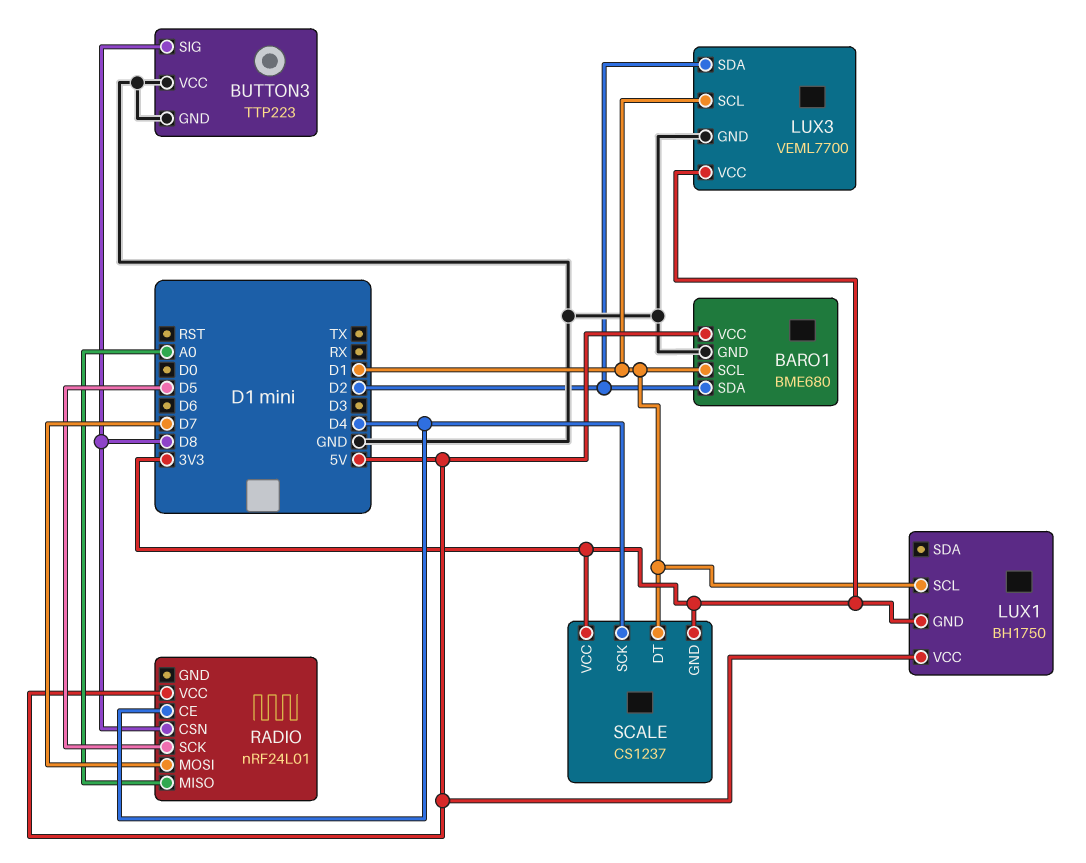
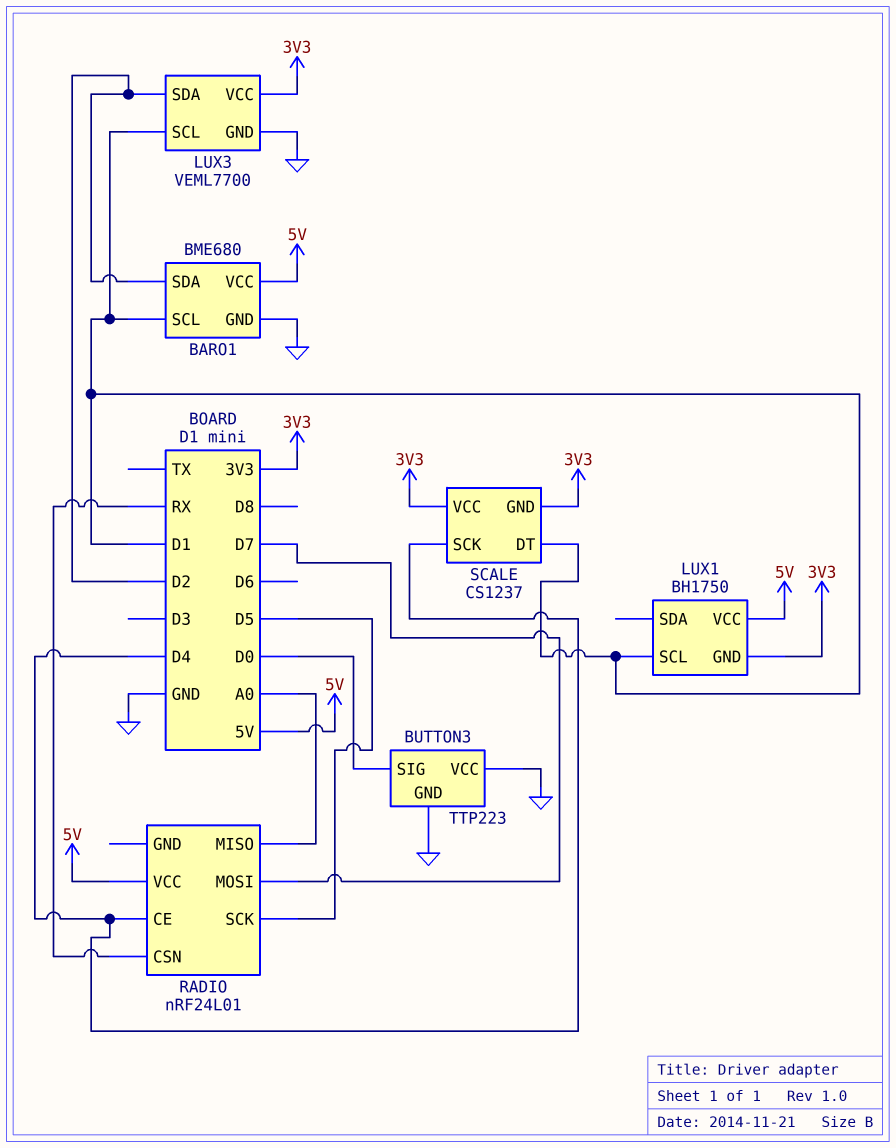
BUTTON3 pin SIG: D8 -> D0
RADIO pin CSN: D8 -> RX

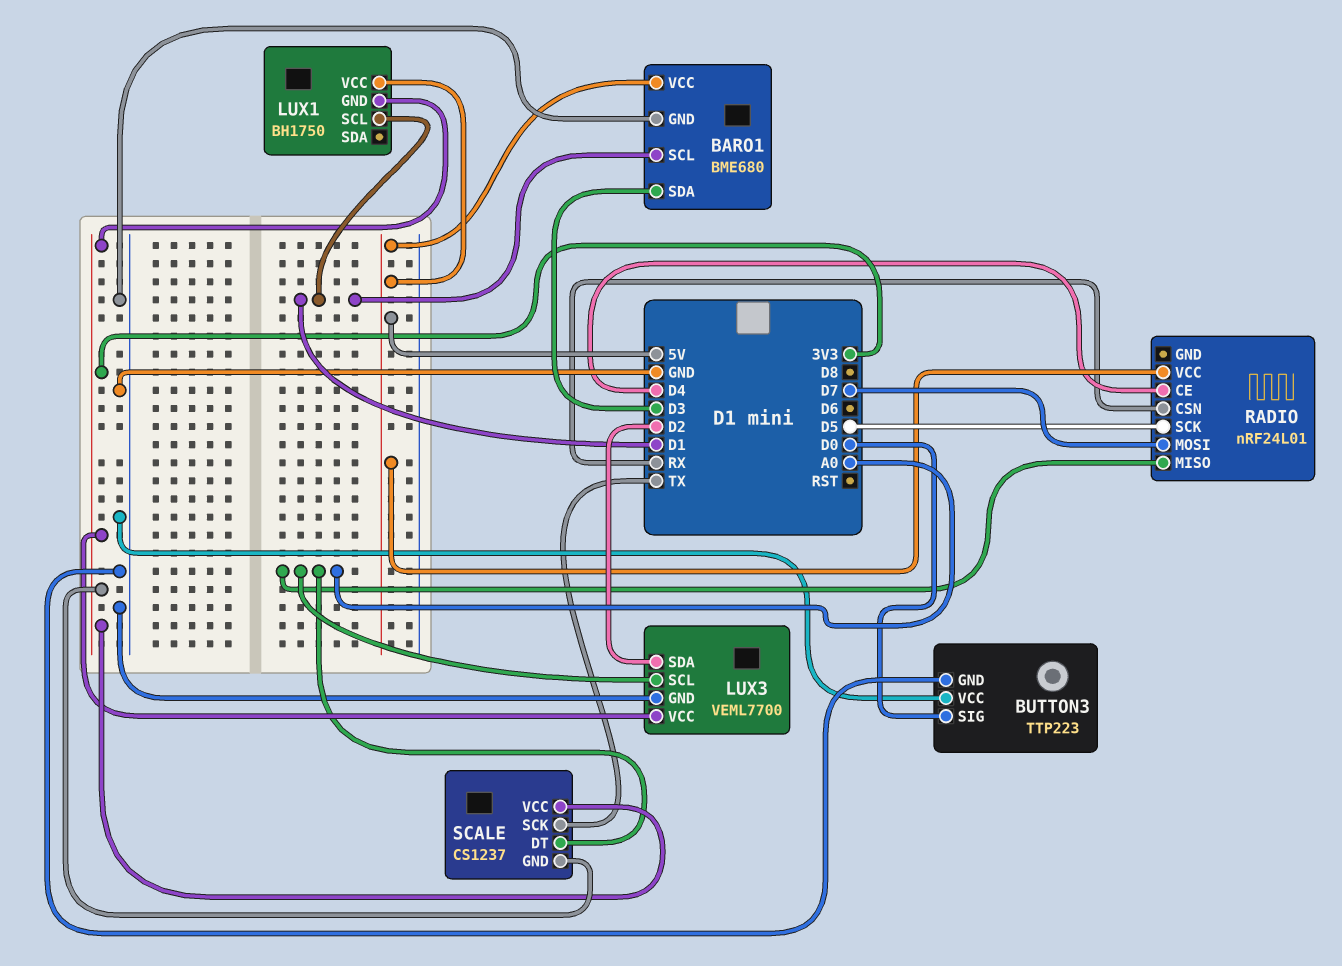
BARO1 pin SDA: D2 -> D3
LUX3 pin SCL: D1 -> A0
SCALE pin DT: D1 -> A0
SCALE pin SCK: D4 -> TX

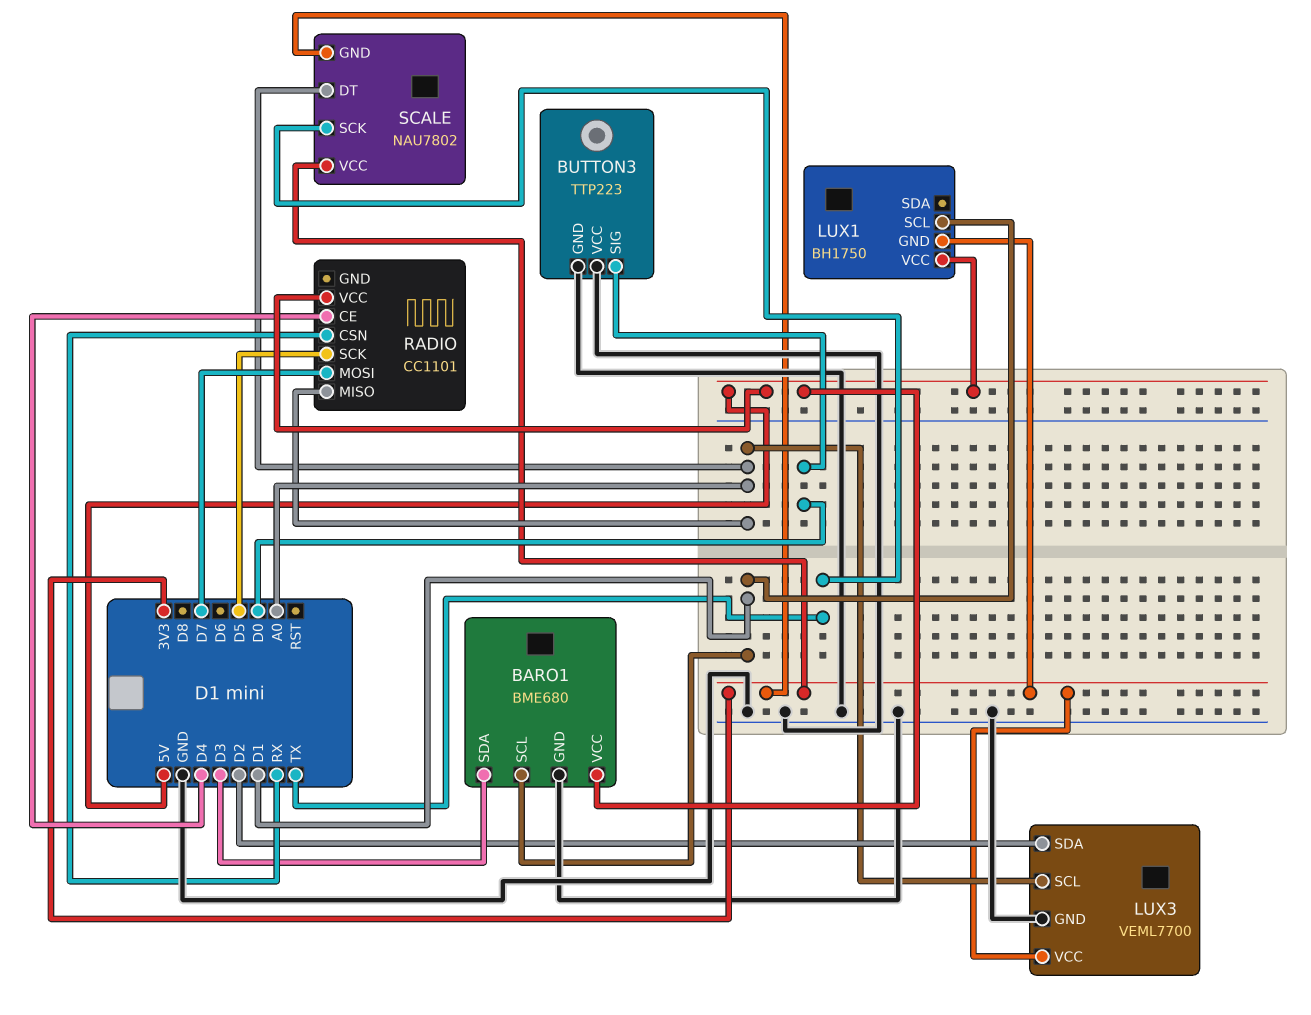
RADIO: nRF24L01 -> CC1101
SCALE: CS1237 -> NAU7802

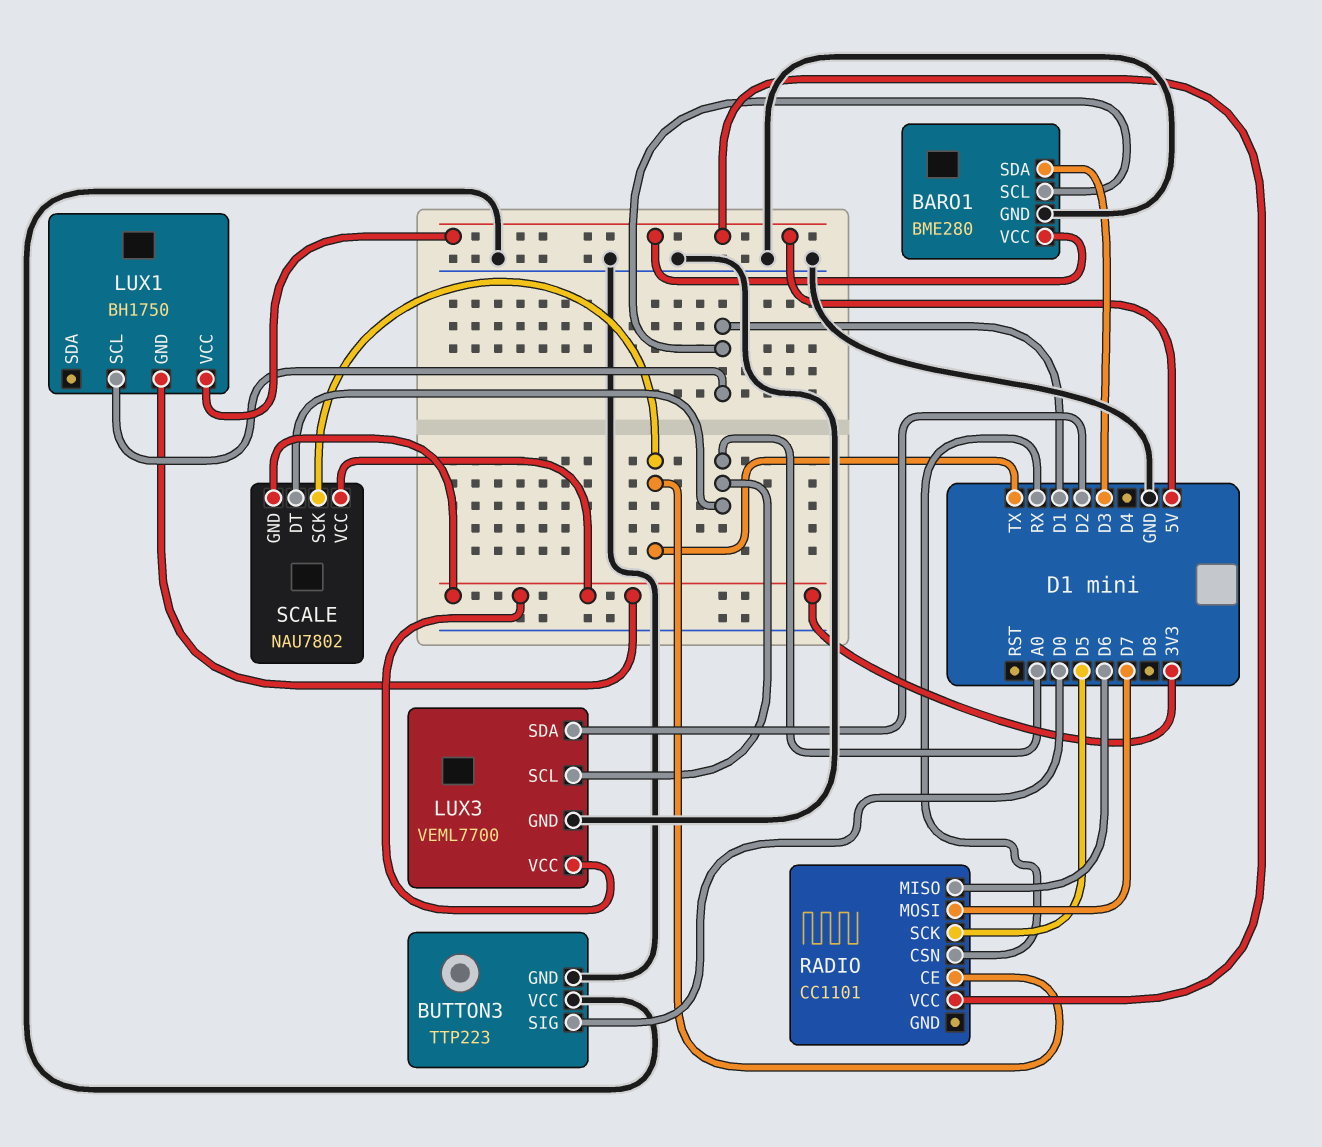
BARO1: BME680 -> BME280
RADIO pin CE: D4 -> TX
RADIO pin MISO: A0 -> D6

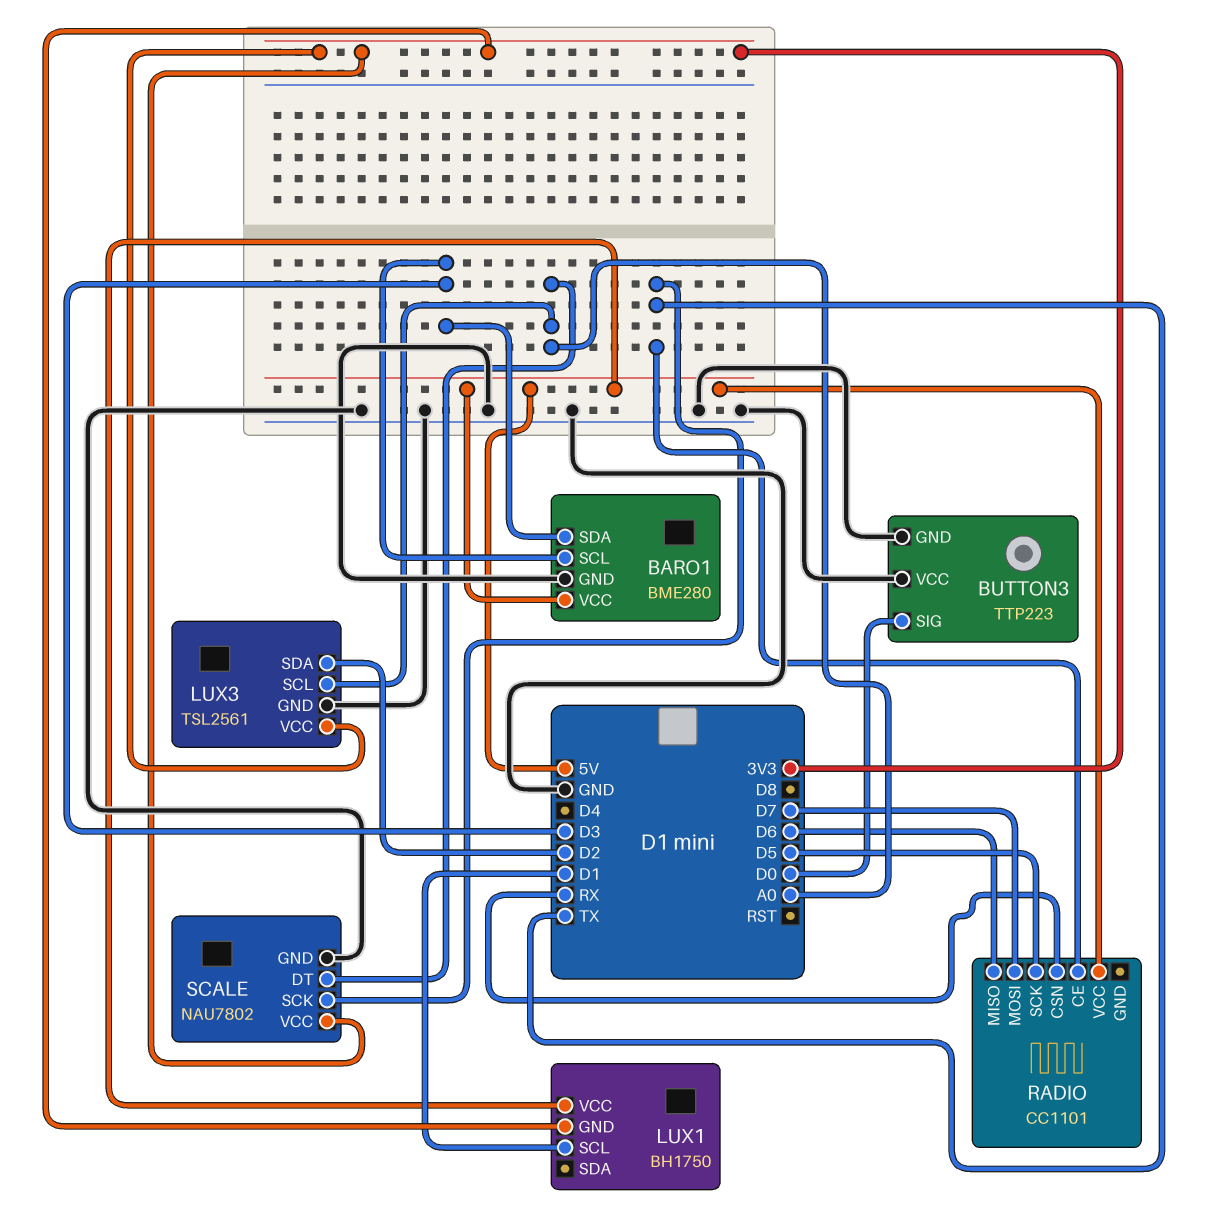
BARO1 pin SCL: D1 -> D3
LUX3: VEML7700 -> TSL2561
SCALE pin GND: 3V3 -> GND

